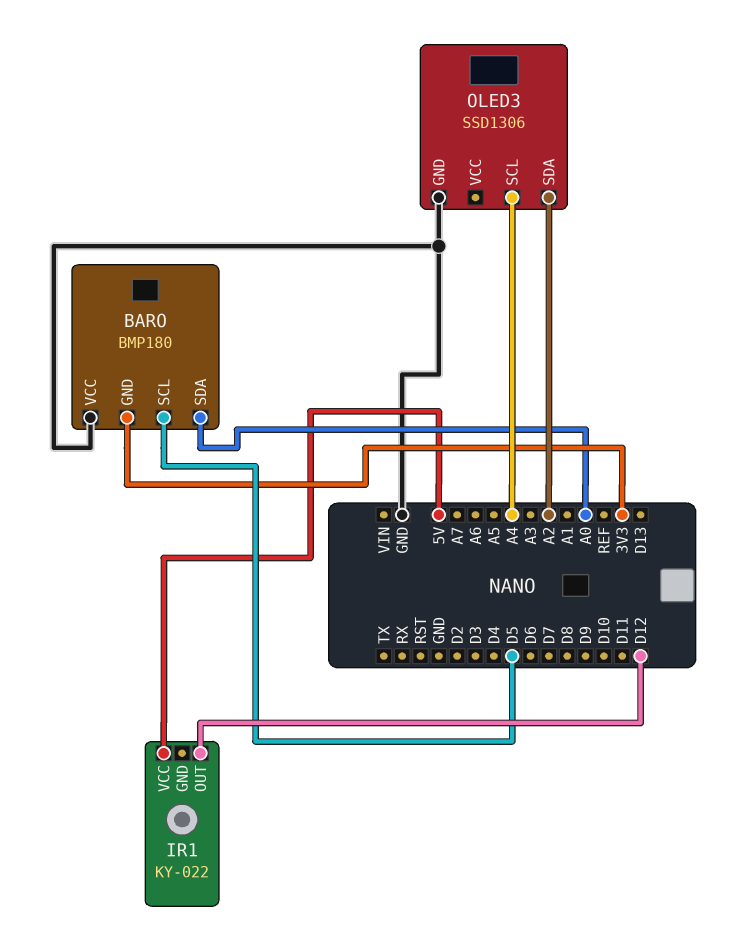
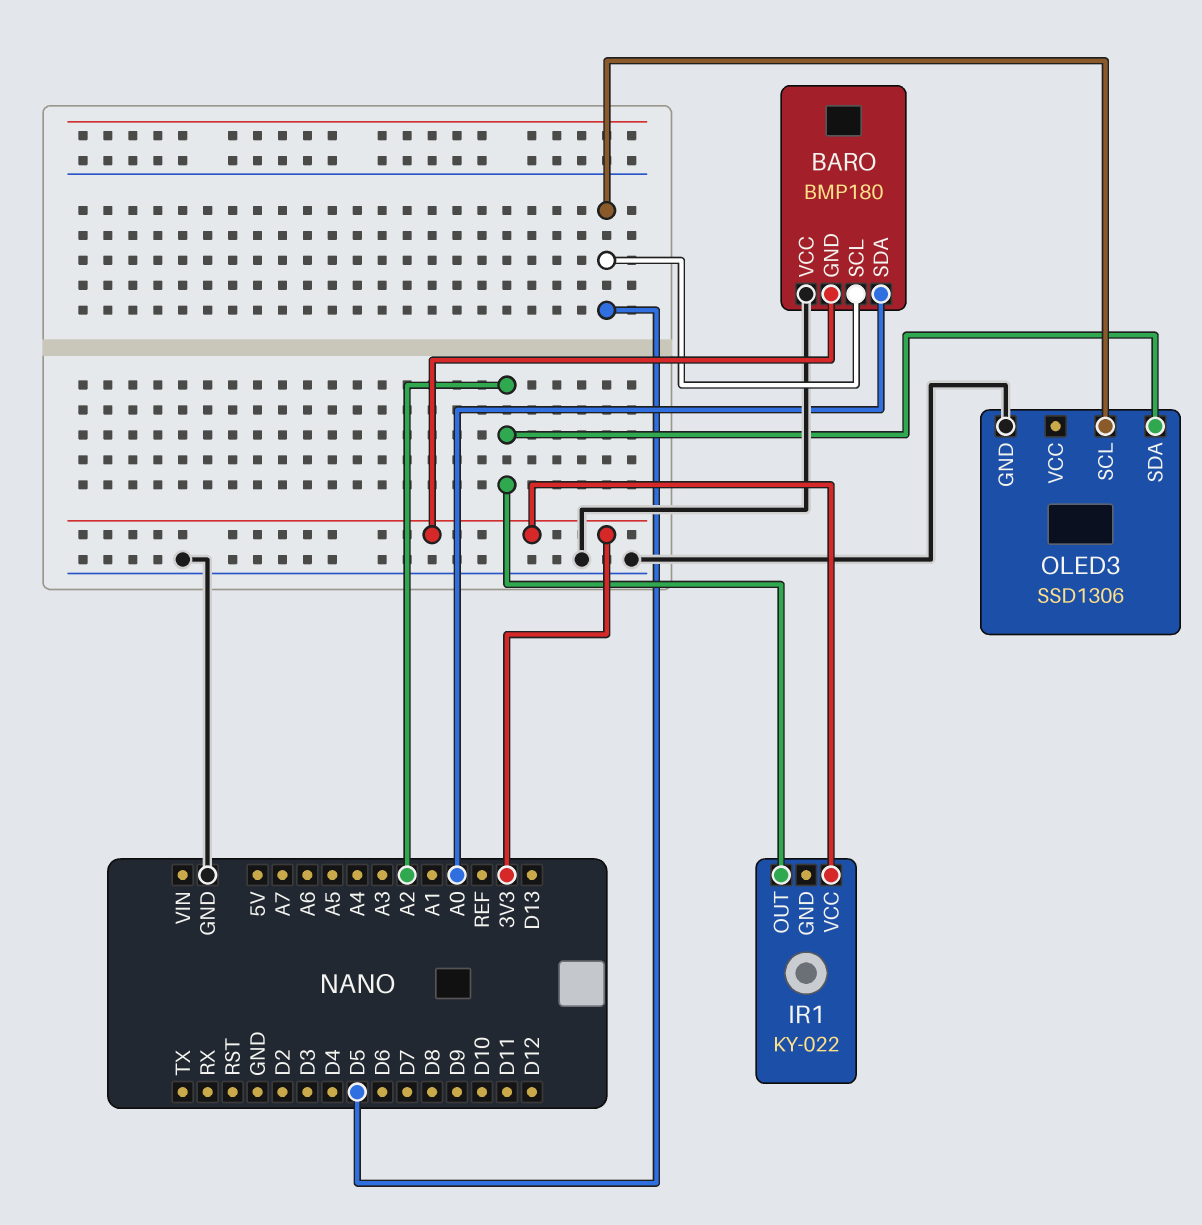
IR1 pin OUT: D12 -> A2
IR1 pin VCC: 5V -> 3V3
OLED3 pin SCL: A4 -> D5

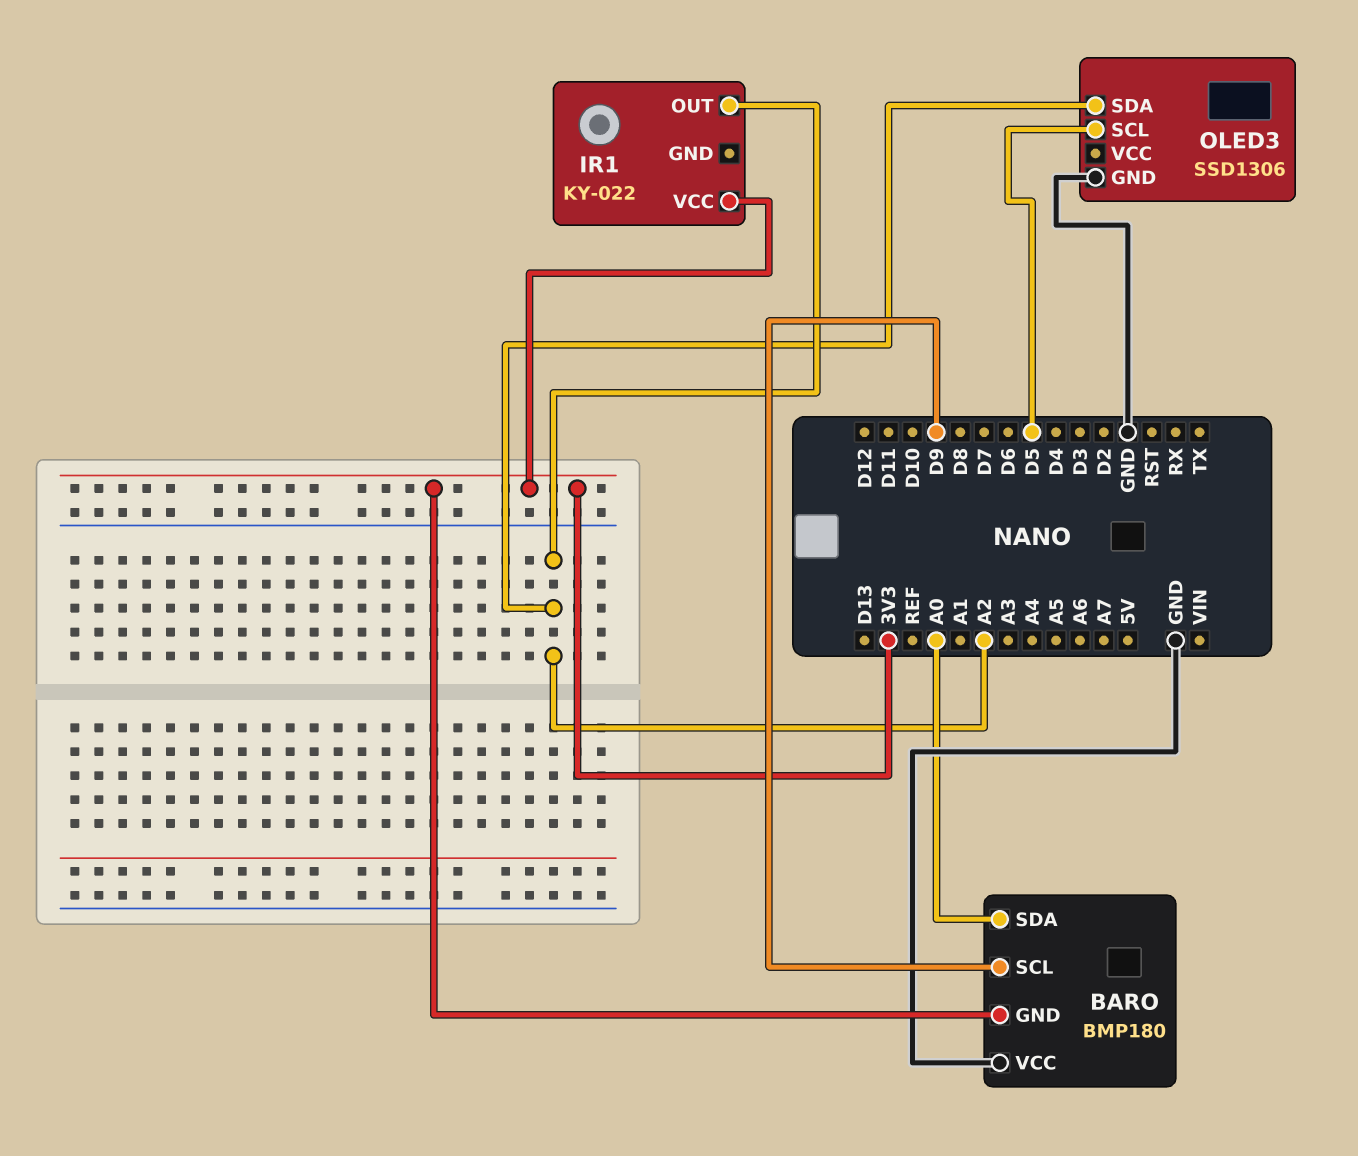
BARO pin SCL: D5 -> D9

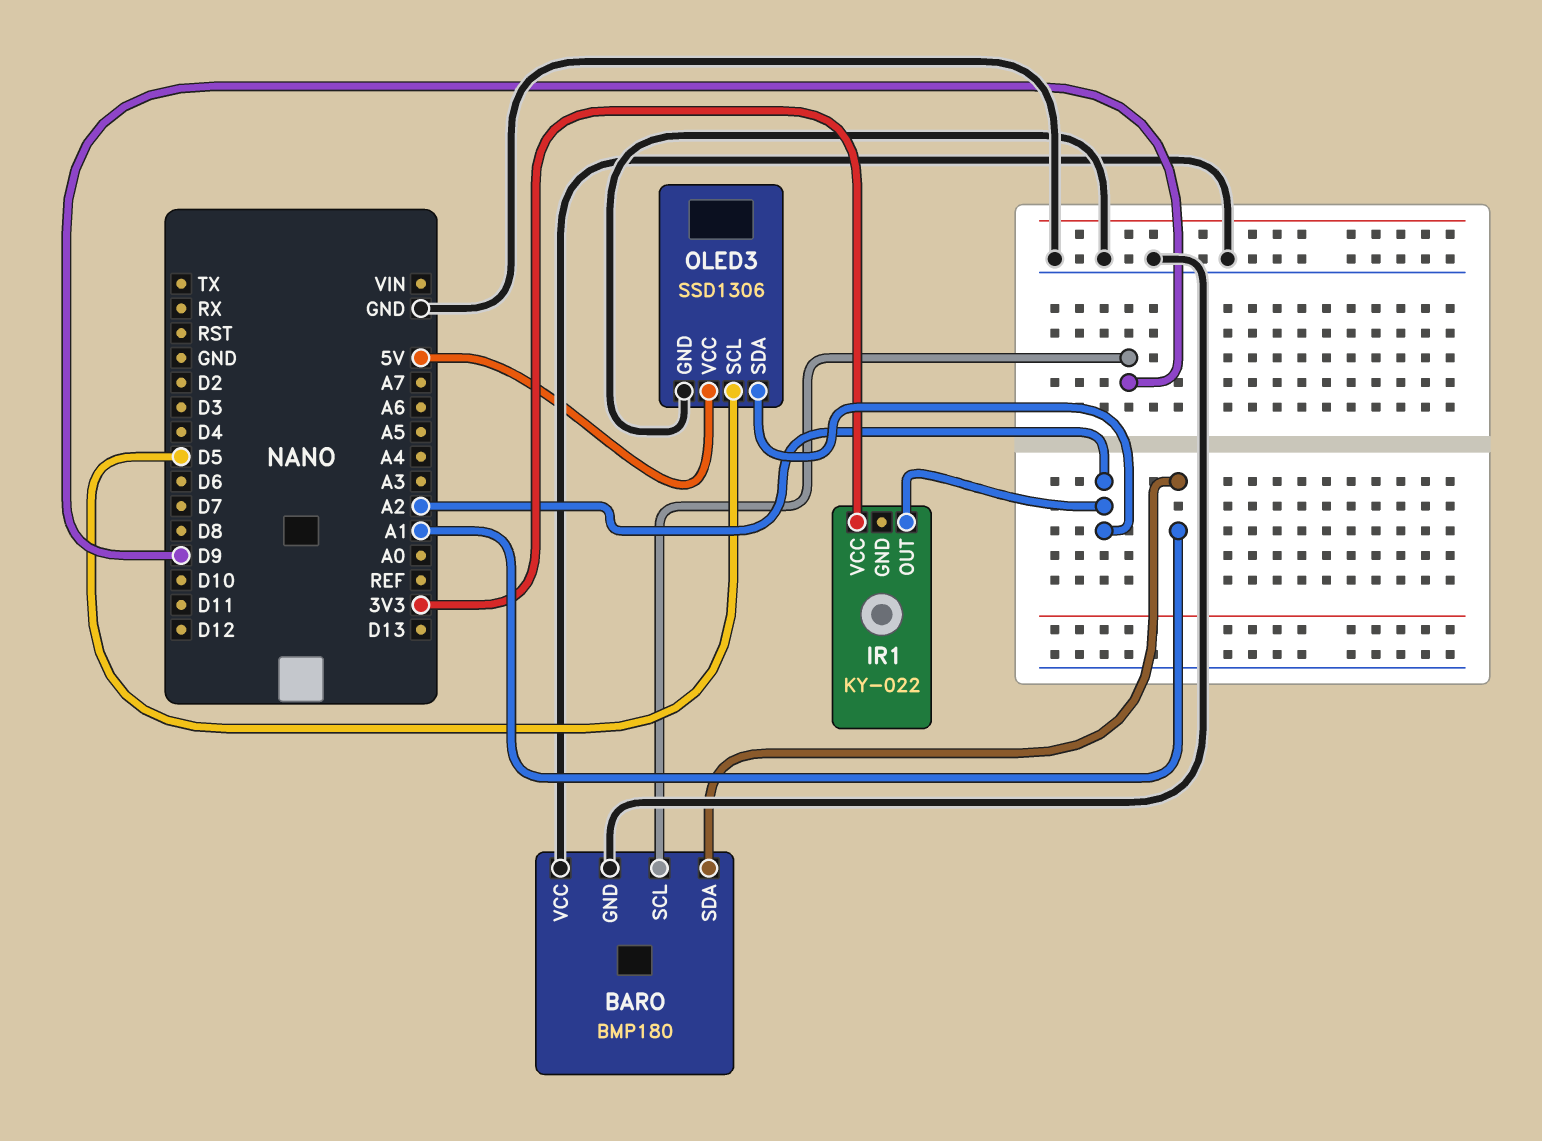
BARO pin GND: 3V3 -> GND
BARO pin SDA: A0 -> A1
OLED3 pin VCC: none -> 5V

